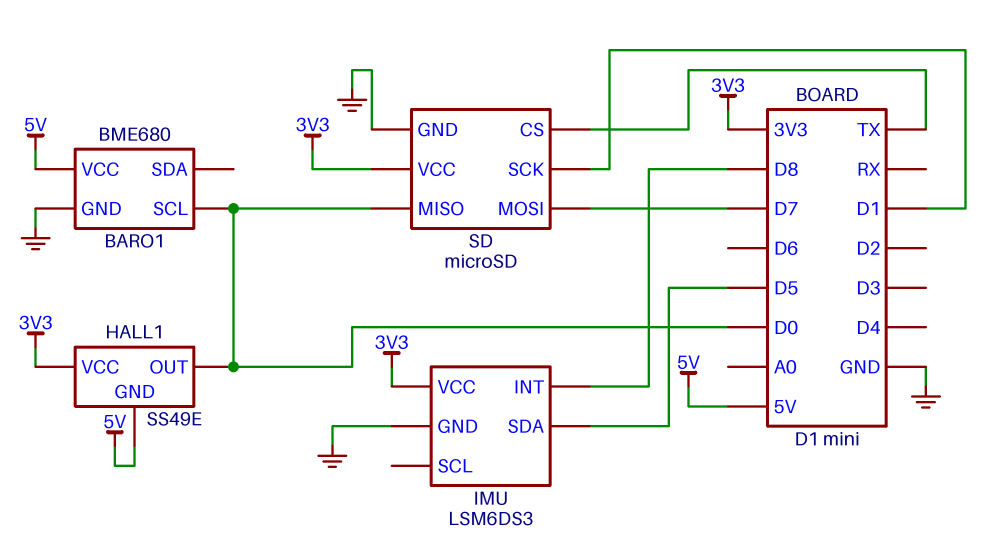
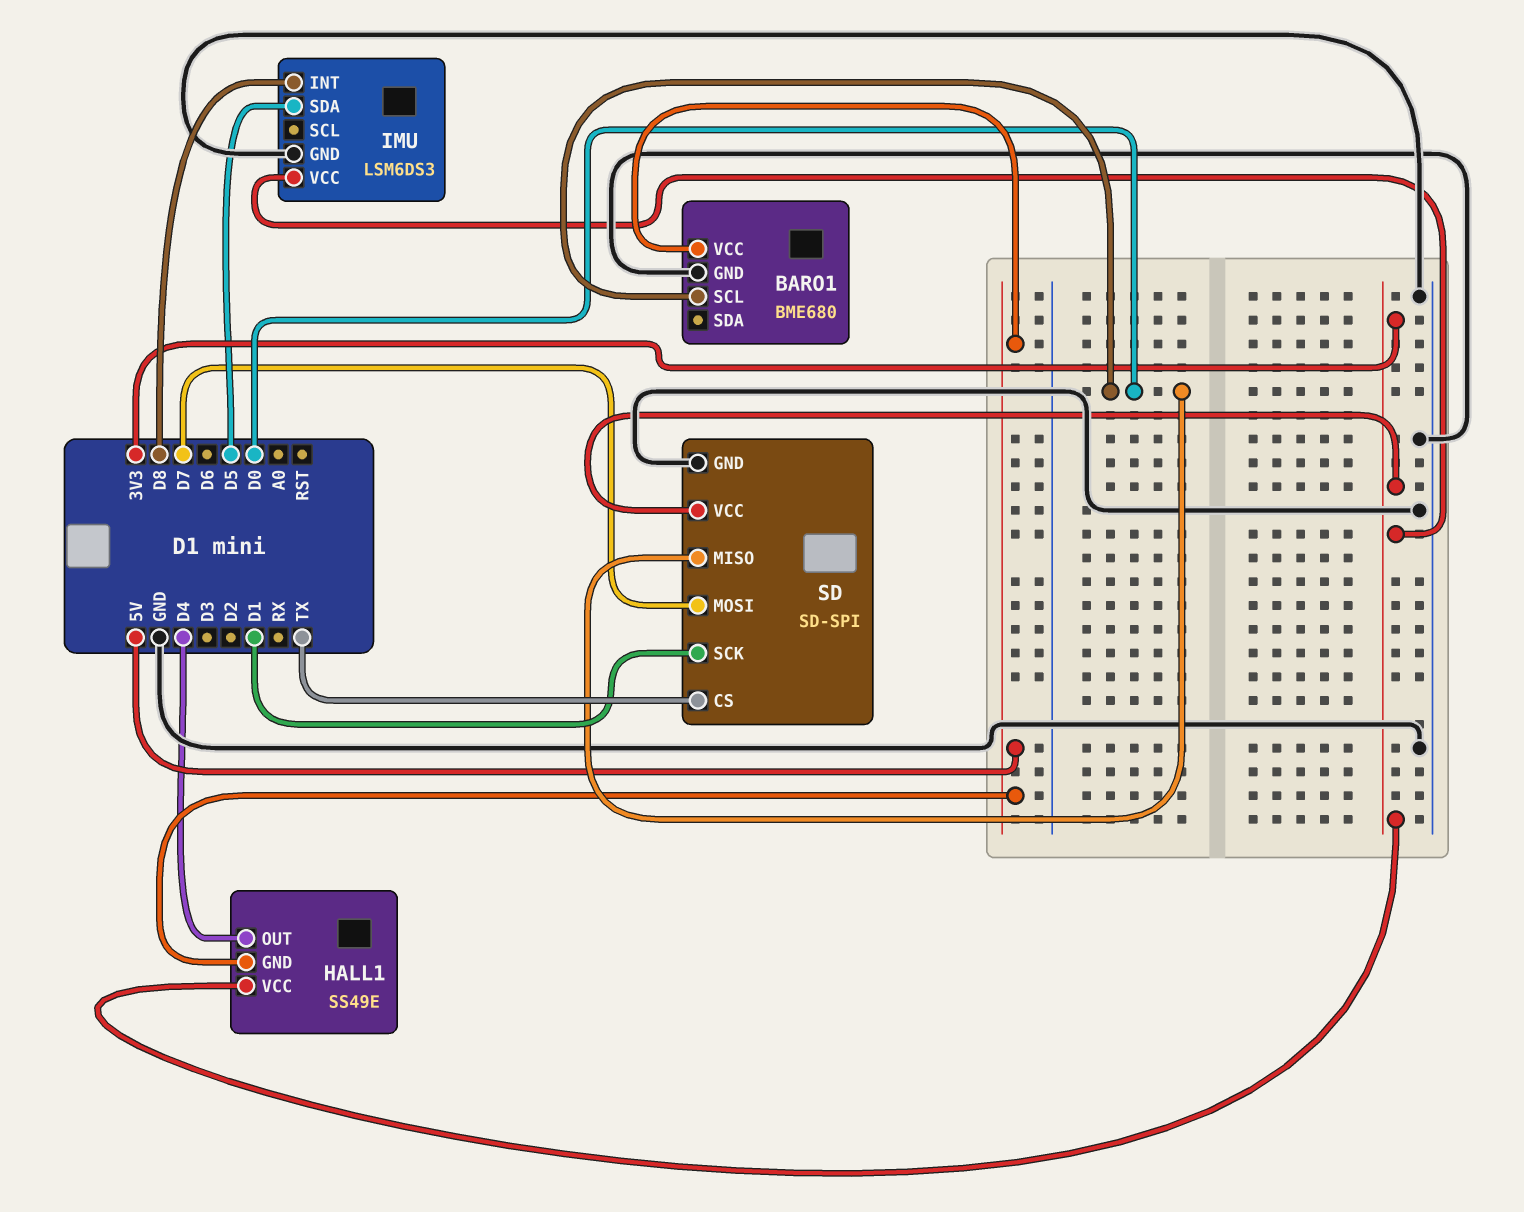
HALL1 pin OUT: D0 -> D4
SD: microSD -> SD-SPI

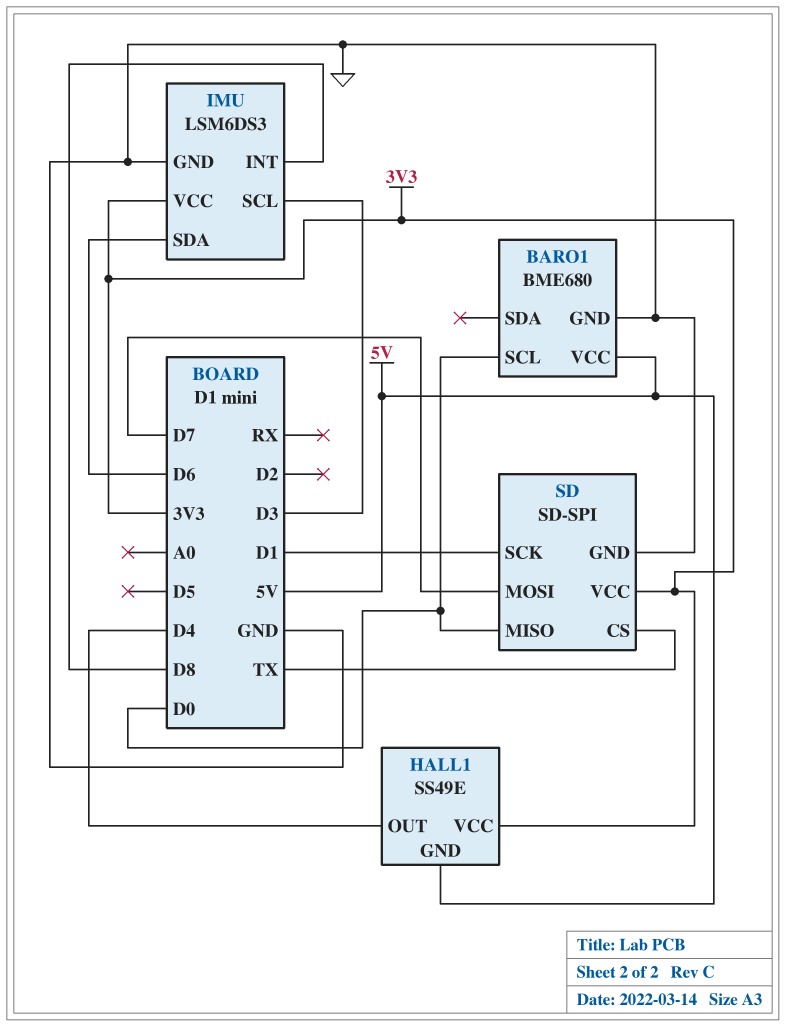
IMU pin SCL: none -> D3
IMU pin SDA: D5 -> D6

